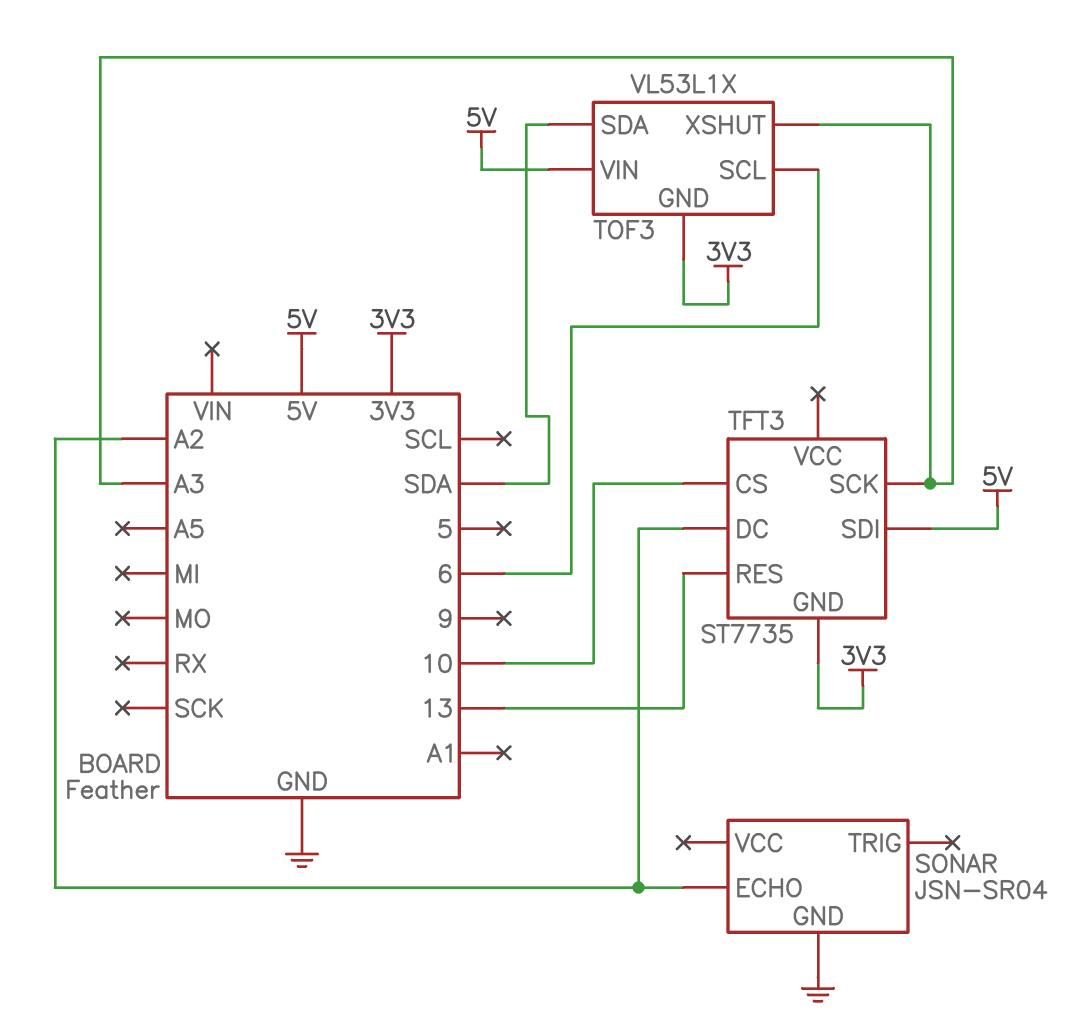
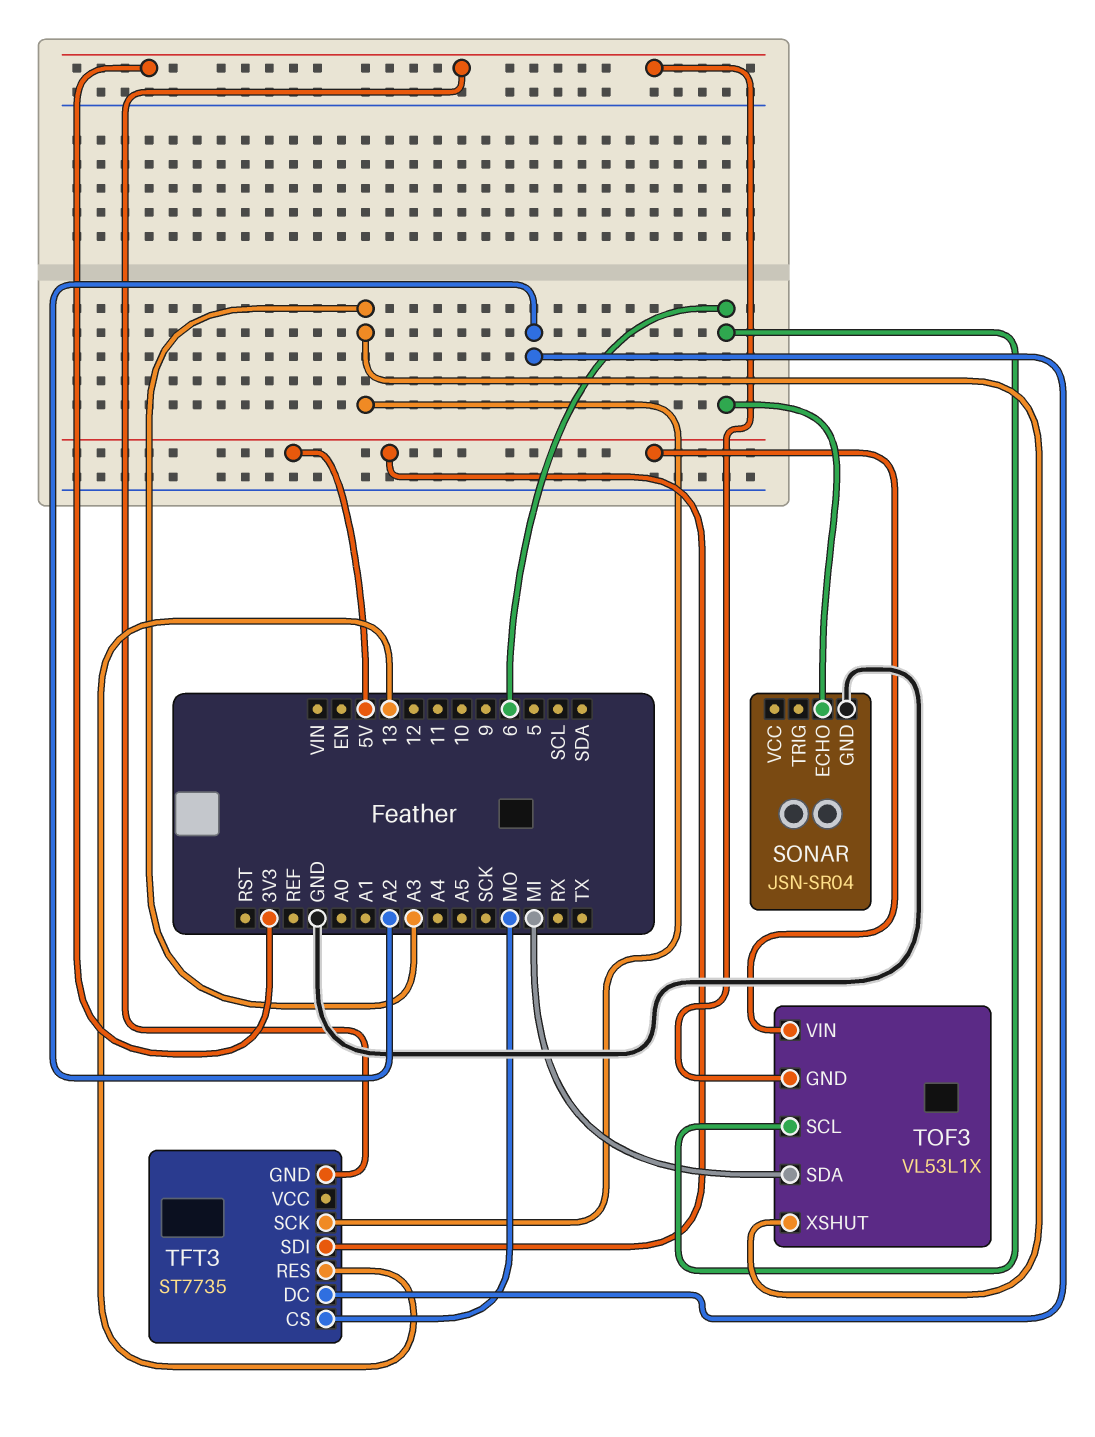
SONAR pin ECHO: A2 -> 6
TFT3 pin CS: 10 -> MO
TOF3 pin SDA: SDA -> MI

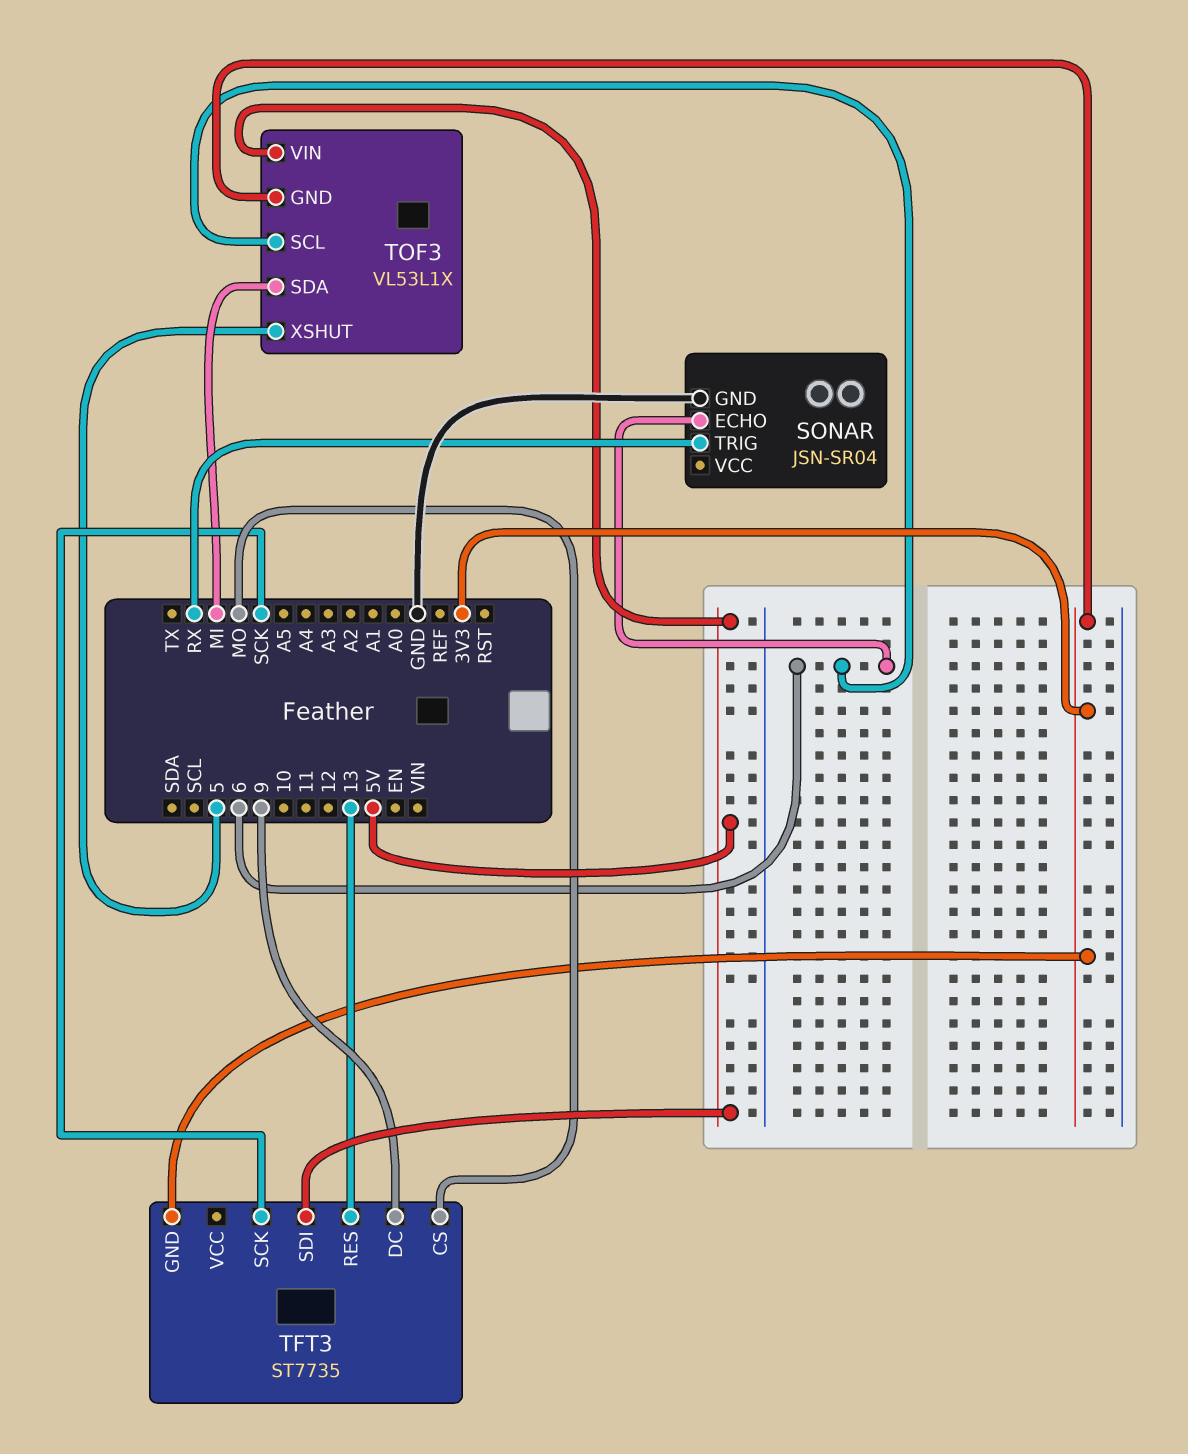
SONAR pin TRIG: none -> RX
TFT3 pin DC: A2 -> 9
TFT3 pin SCK: A3 -> SCK
TOF3 pin XSHUT: A3 -> 5

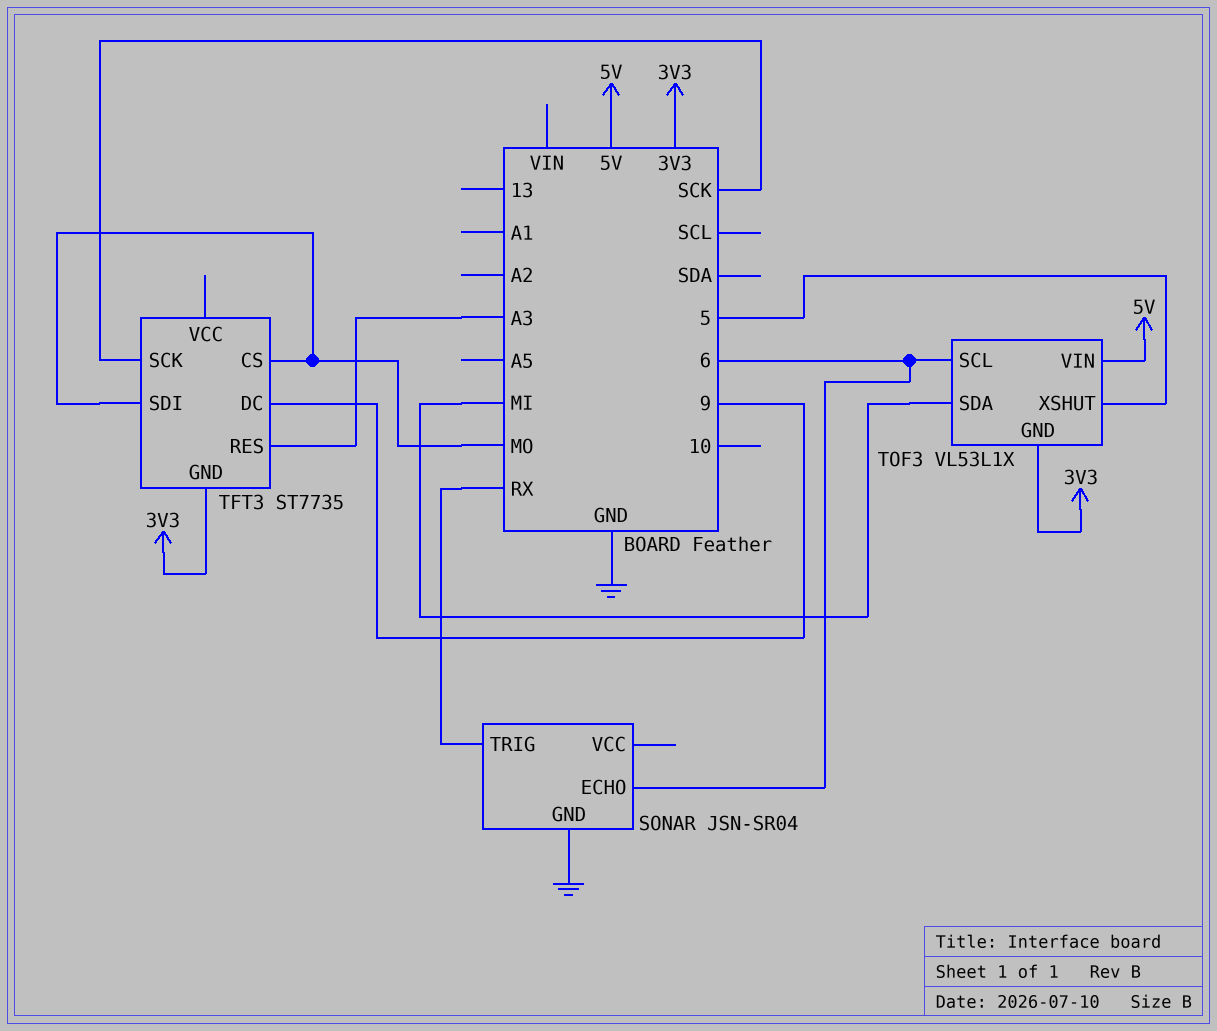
TFT3 pin RES: 13 -> A3
TFT3 pin SDI: 5V -> MO

